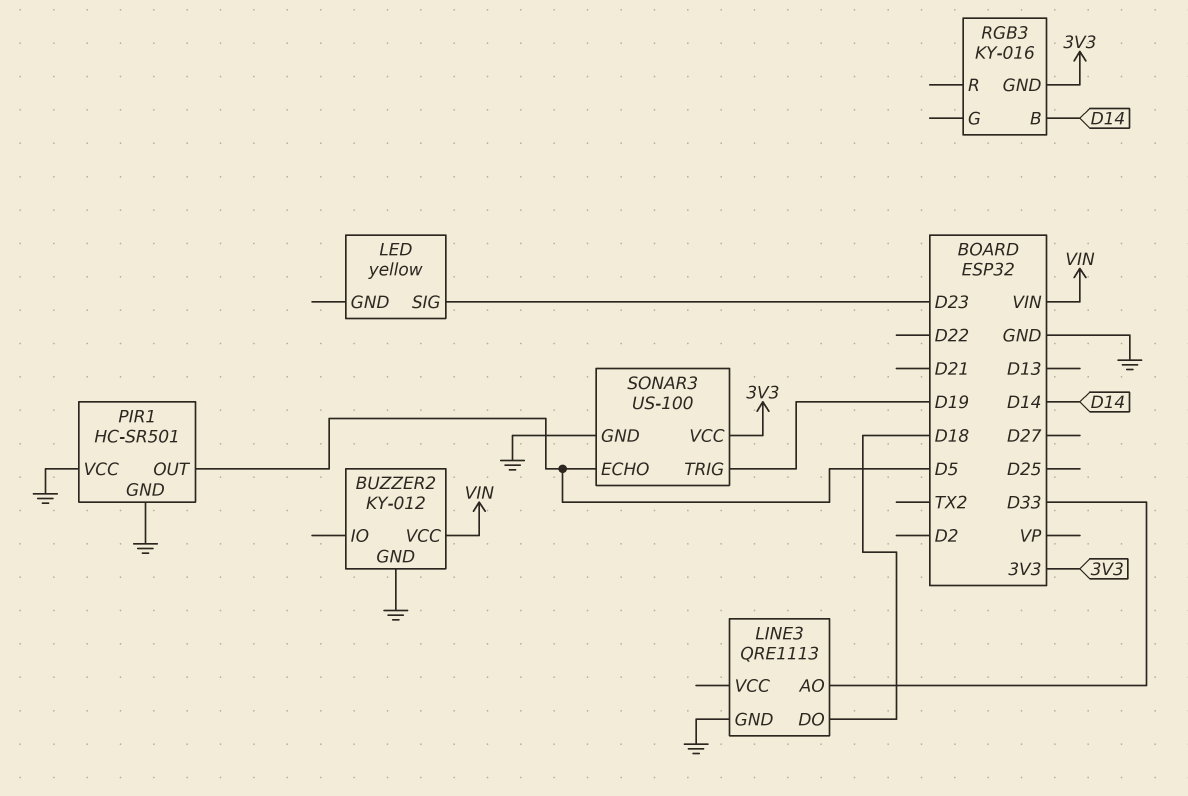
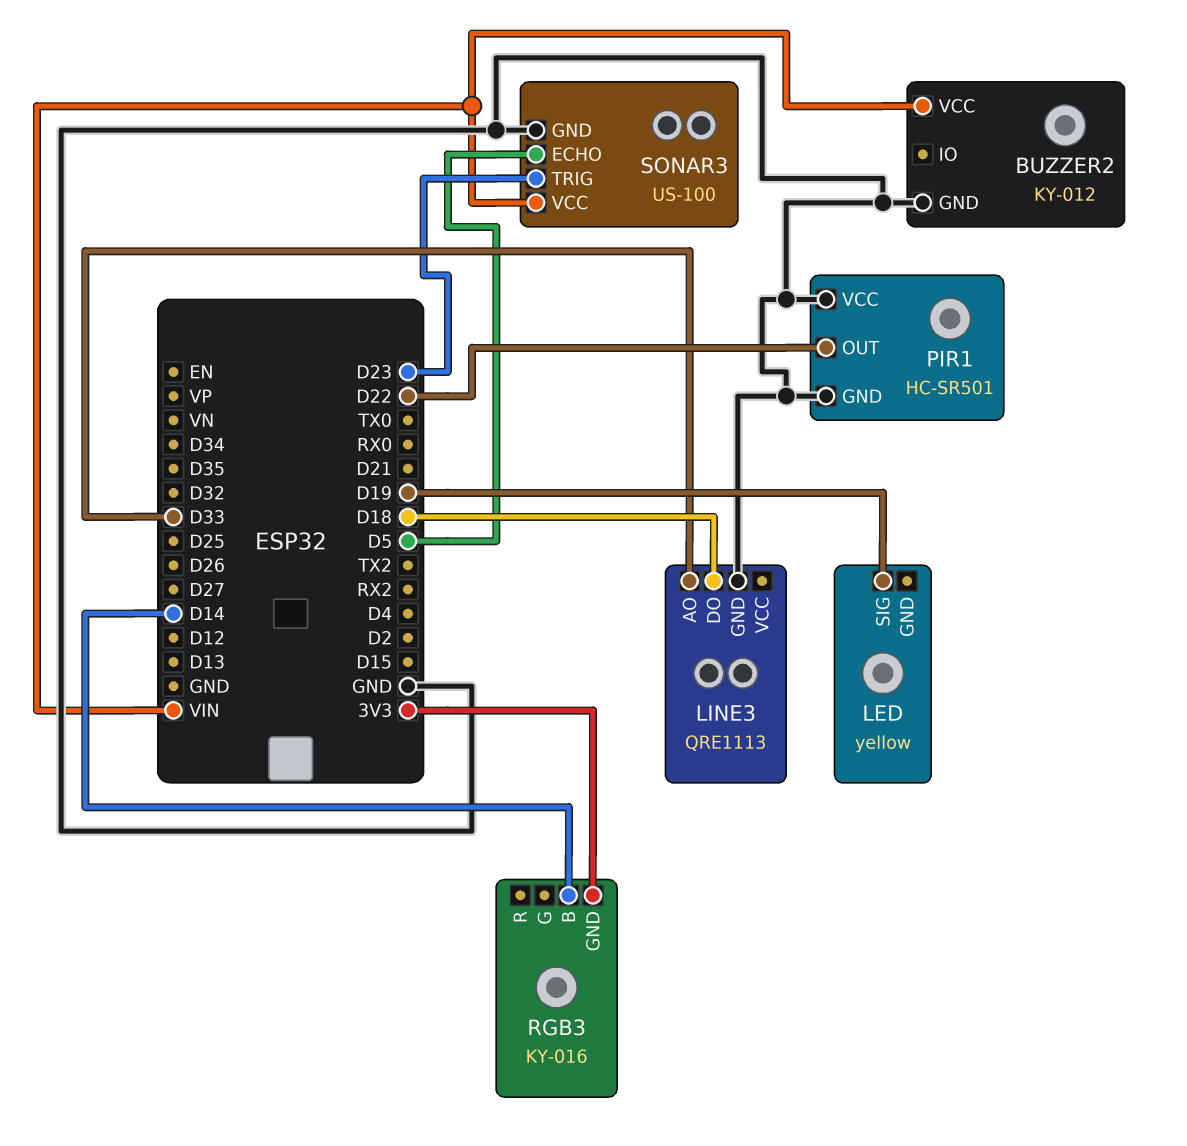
LED pin SIG: D23 -> D19
PIR1 pin OUT: D5 -> D22
SONAR3 pin TRIG: D19 -> D23
SONAR3 pin VCC: 3V3 -> VIN

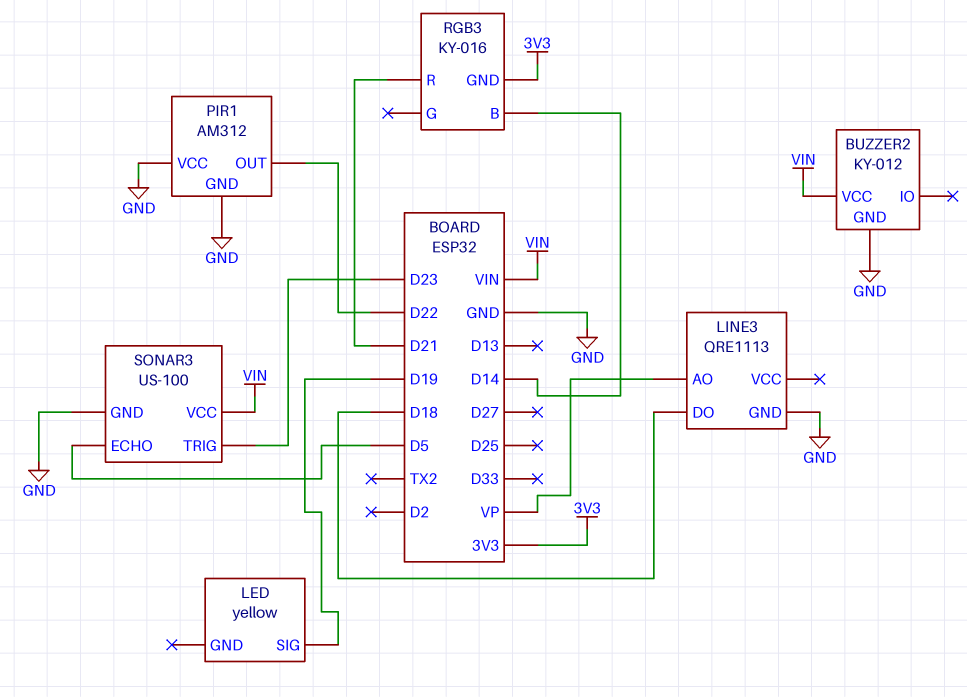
LINE3 pin AO: D33 -> VP
PIR1: HC-SR501 -> AM312
RGB3 pin R: none -> D21

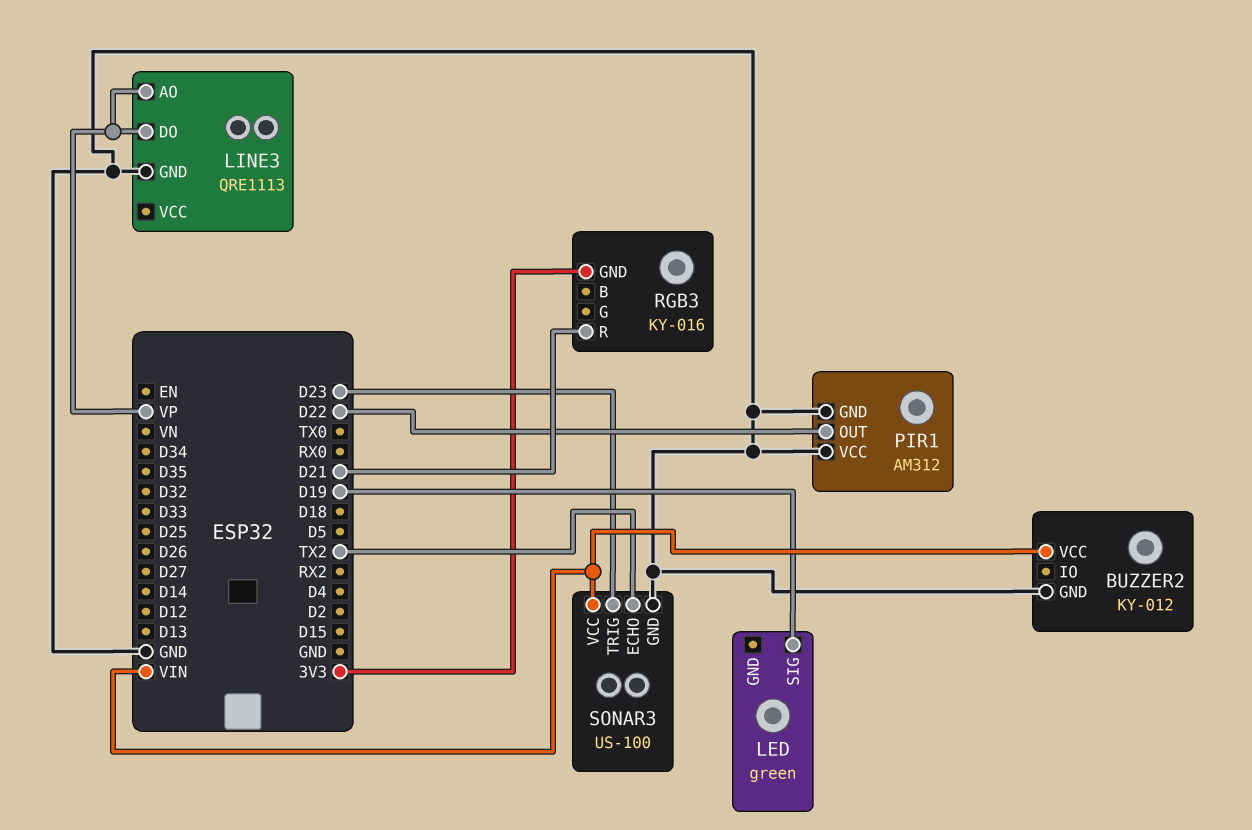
LED: yellow -> green
LINE3 pin DO: D18 -> VP
RGB3 pin B: D14 -> none
SONAR3 pin ECHO: D5 -> TX2

